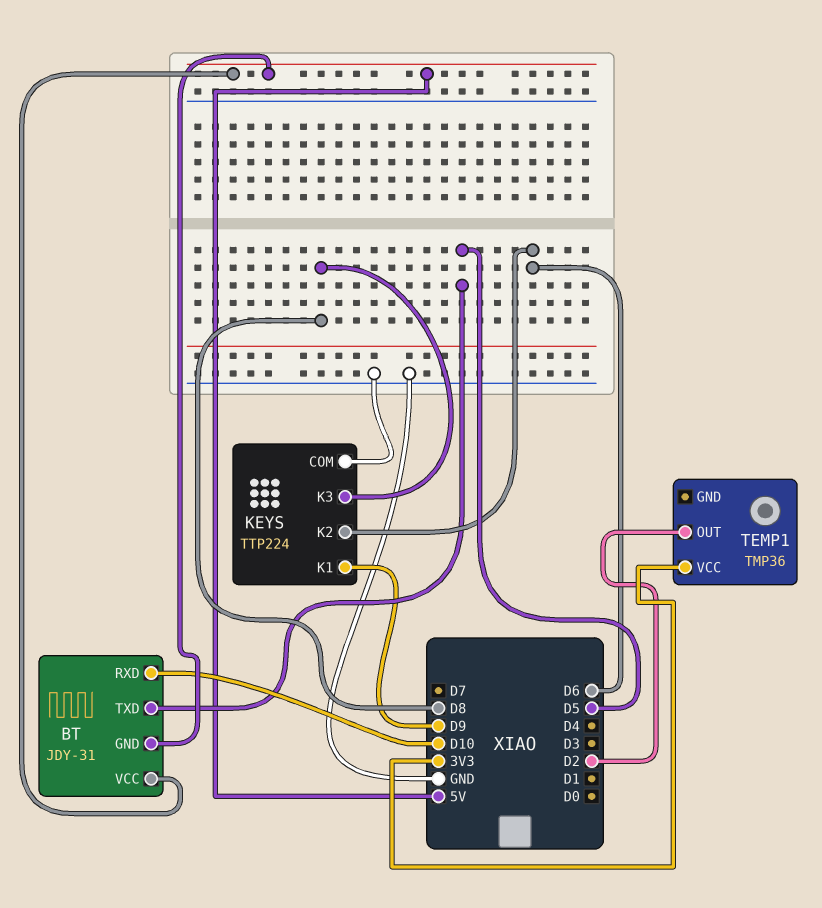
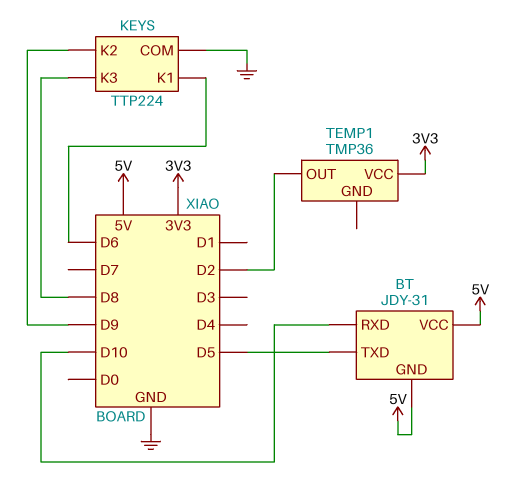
KEYS pin K1: D9 -> D6
KEYS pin K2: D6 -> D9

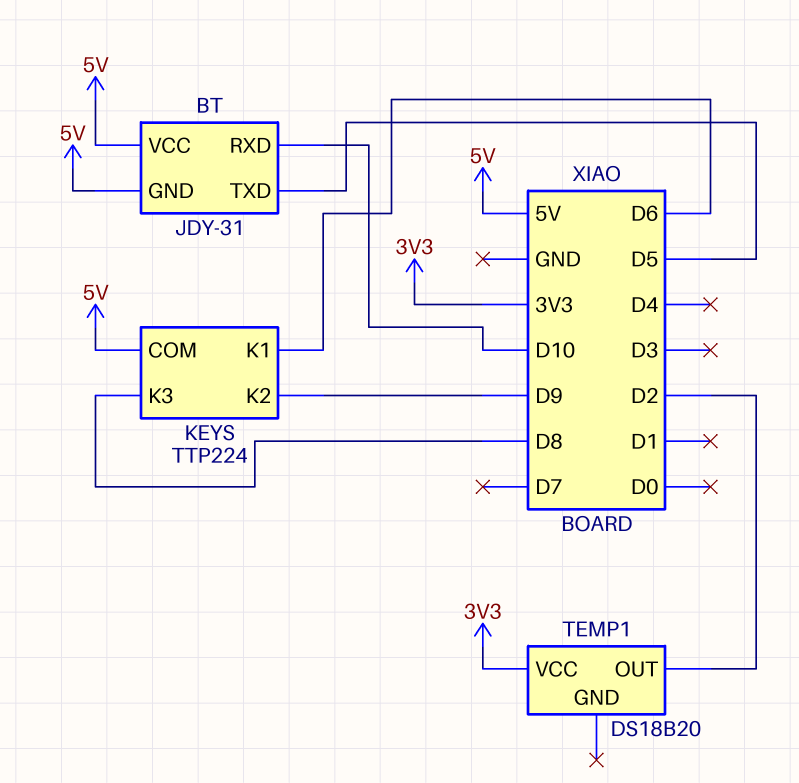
KEYS pin COM: GND -> 5V
TEMP1: TMP36 -> DS18B20

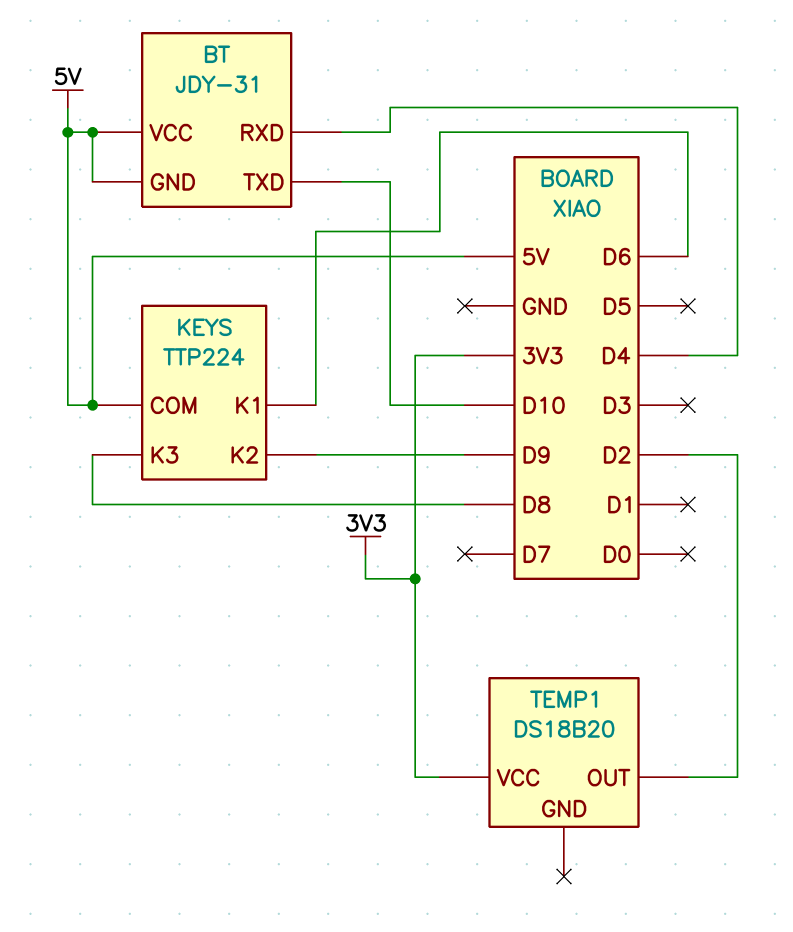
BT pin RXD: D10 -> D4
BT pin TXD: D5 -> D10

